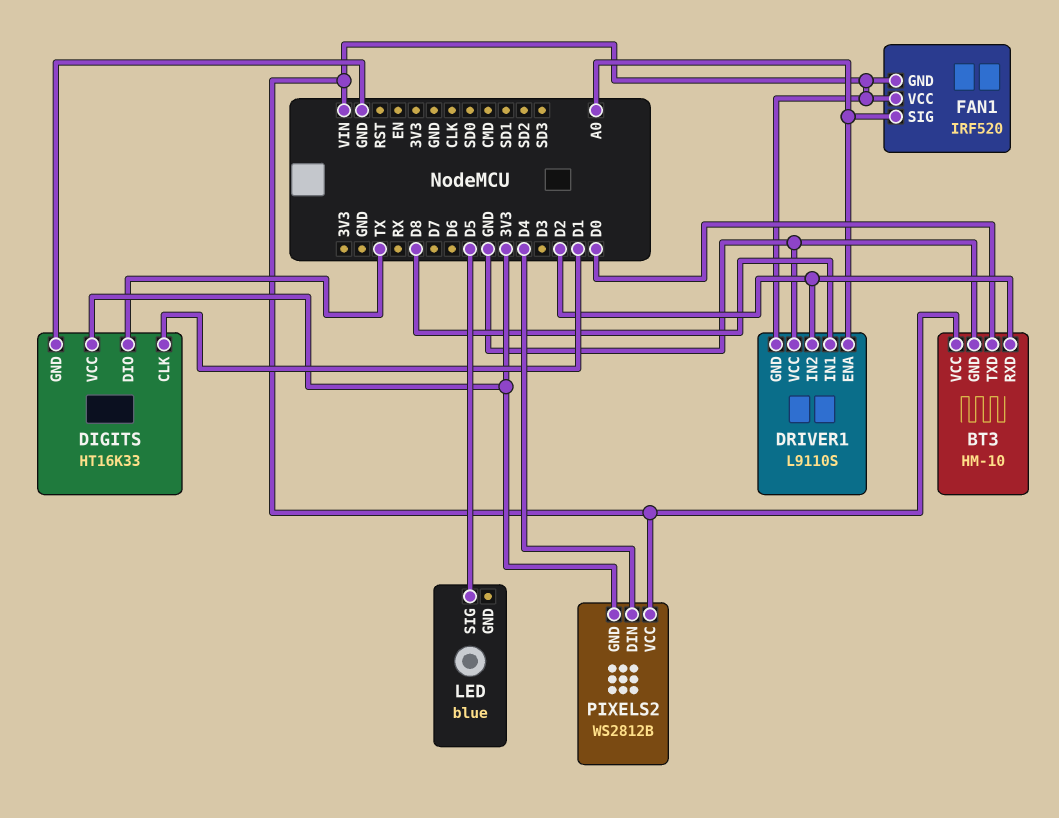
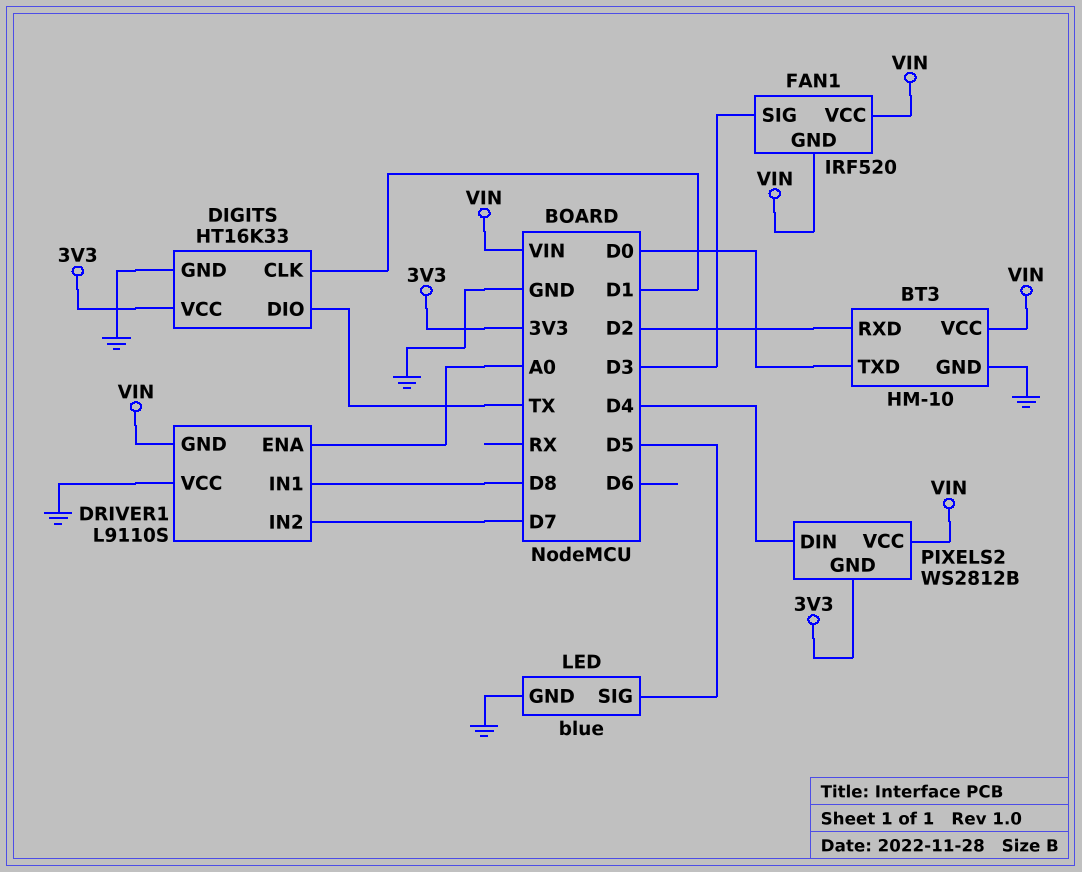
DRIVER1 pin IN2: D2 -> D7
FAN1 pin SIG: A0 -> D3
LED pin GND: none -> GND

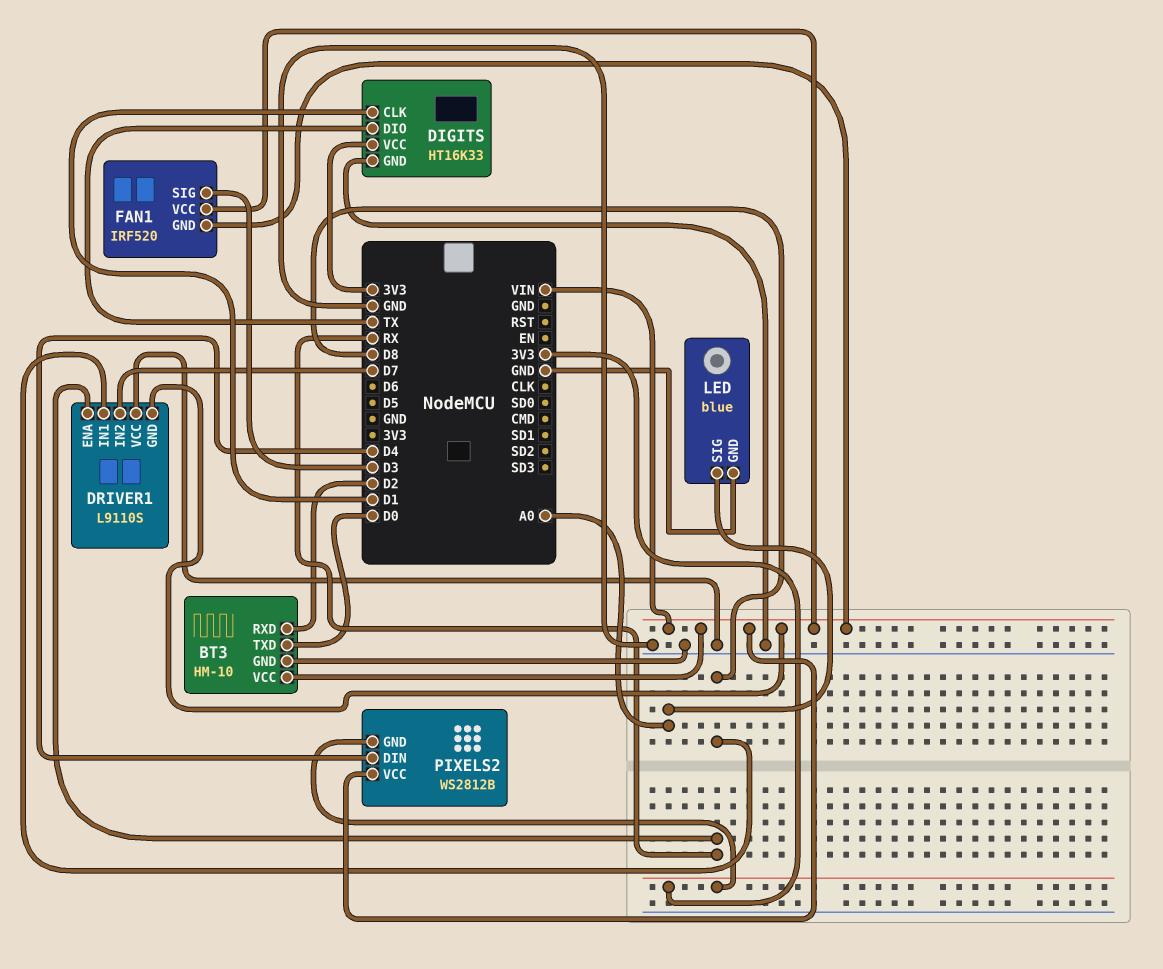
DRIVER1 pin ENA: A0 -> RX
LED pin SIG: D5 -> A0

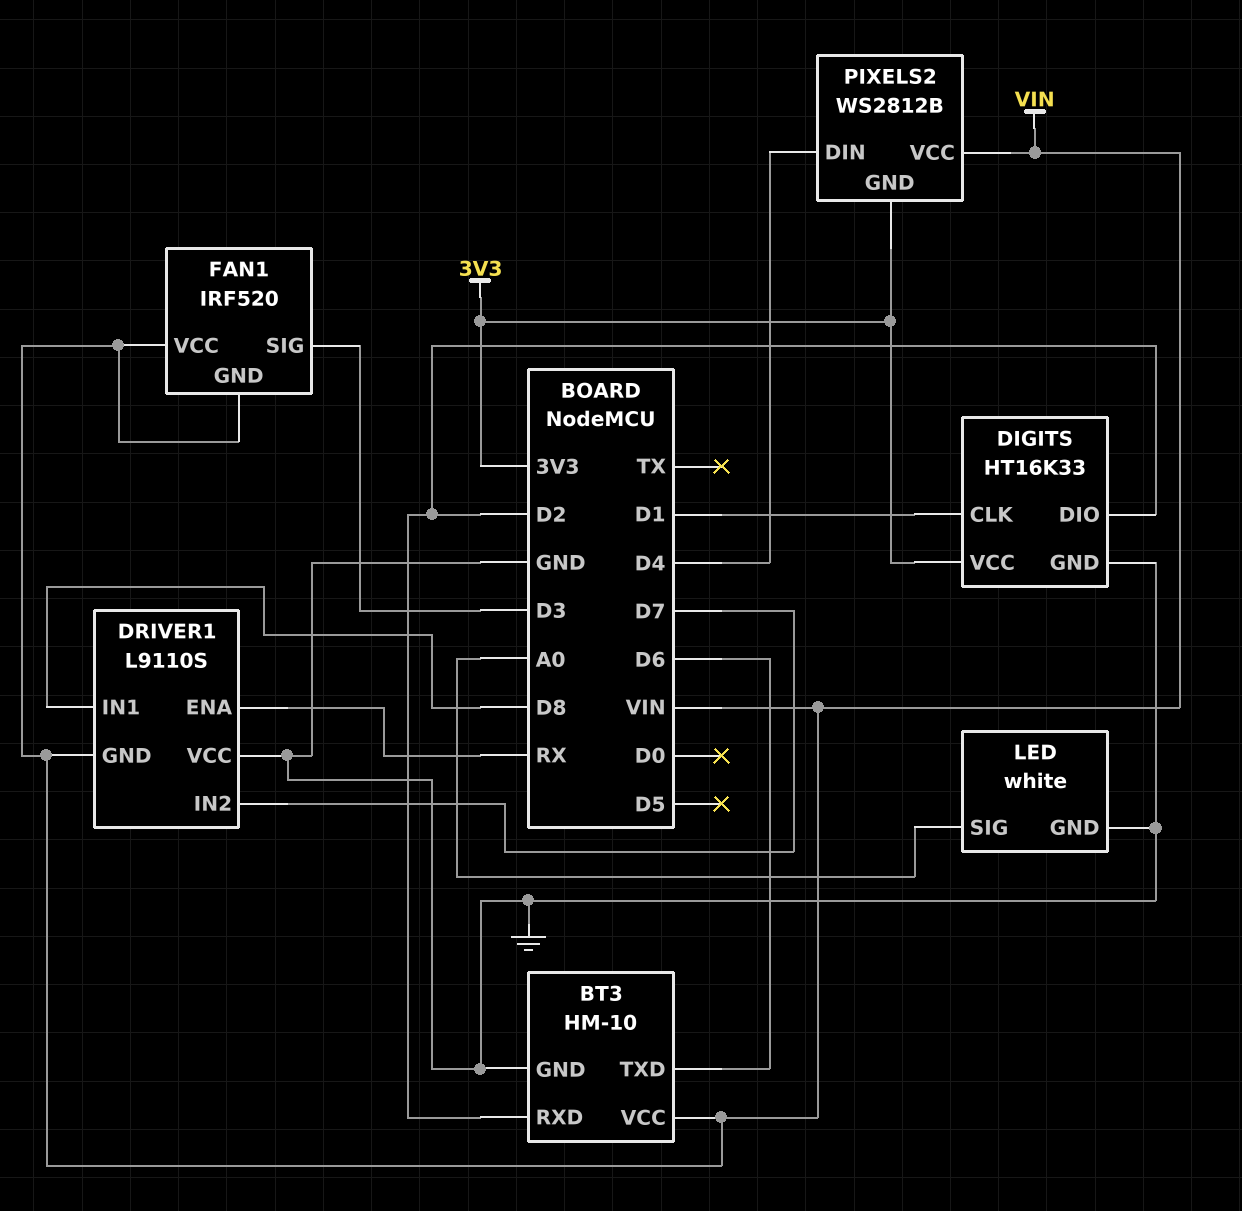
BT3 pin TXD: D0 -> D6
DIGITS pin DIO: TX -> D2
LED: blue -> white

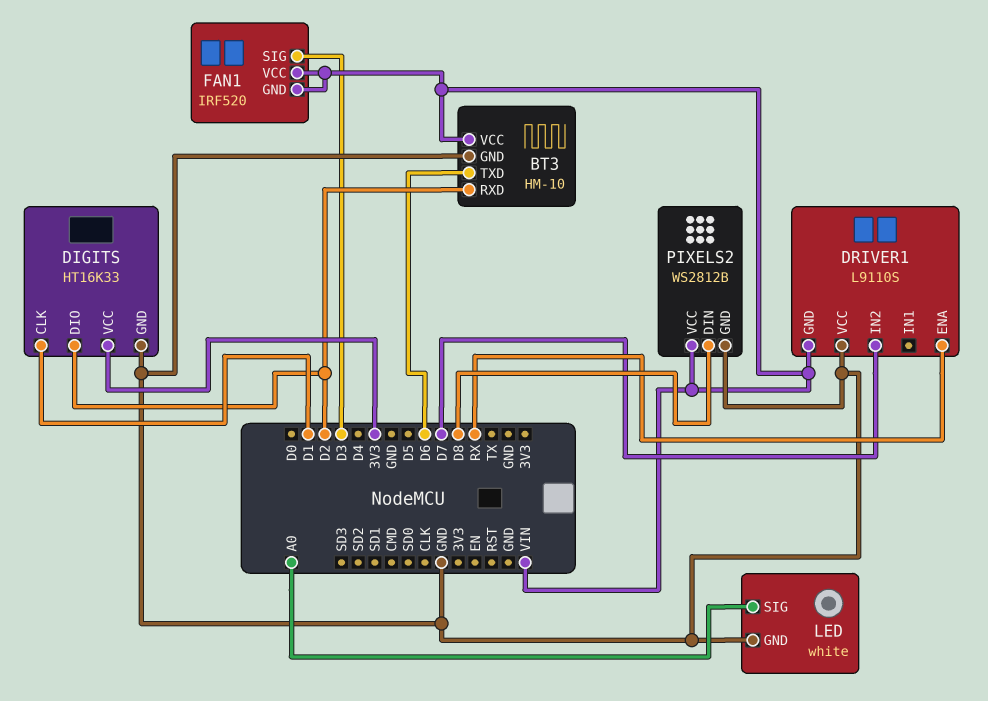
DRIVER1 pin IN1: D8 -> none
PIXELS2 pin DIN: D4 -> D8
PIXELS2 pin GND: 3V3 -> GND

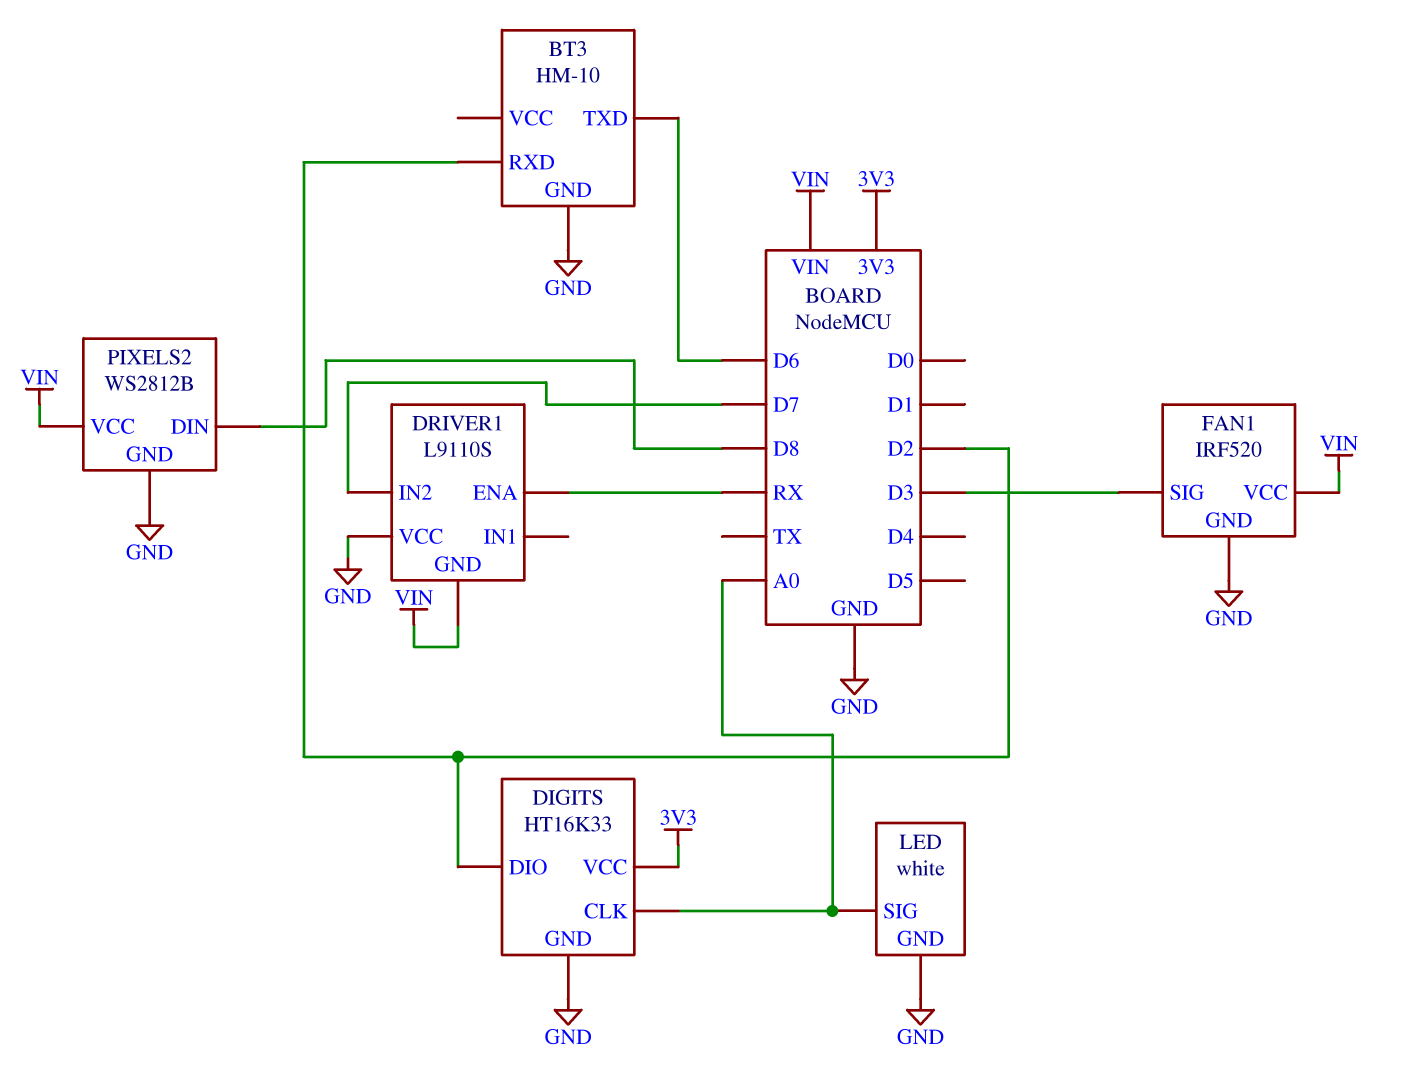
BT3 pin VCC: VIN -> none
DIGITS pin CLK: D1 -> A0
FAN1 pin GND: VIN -> GND

